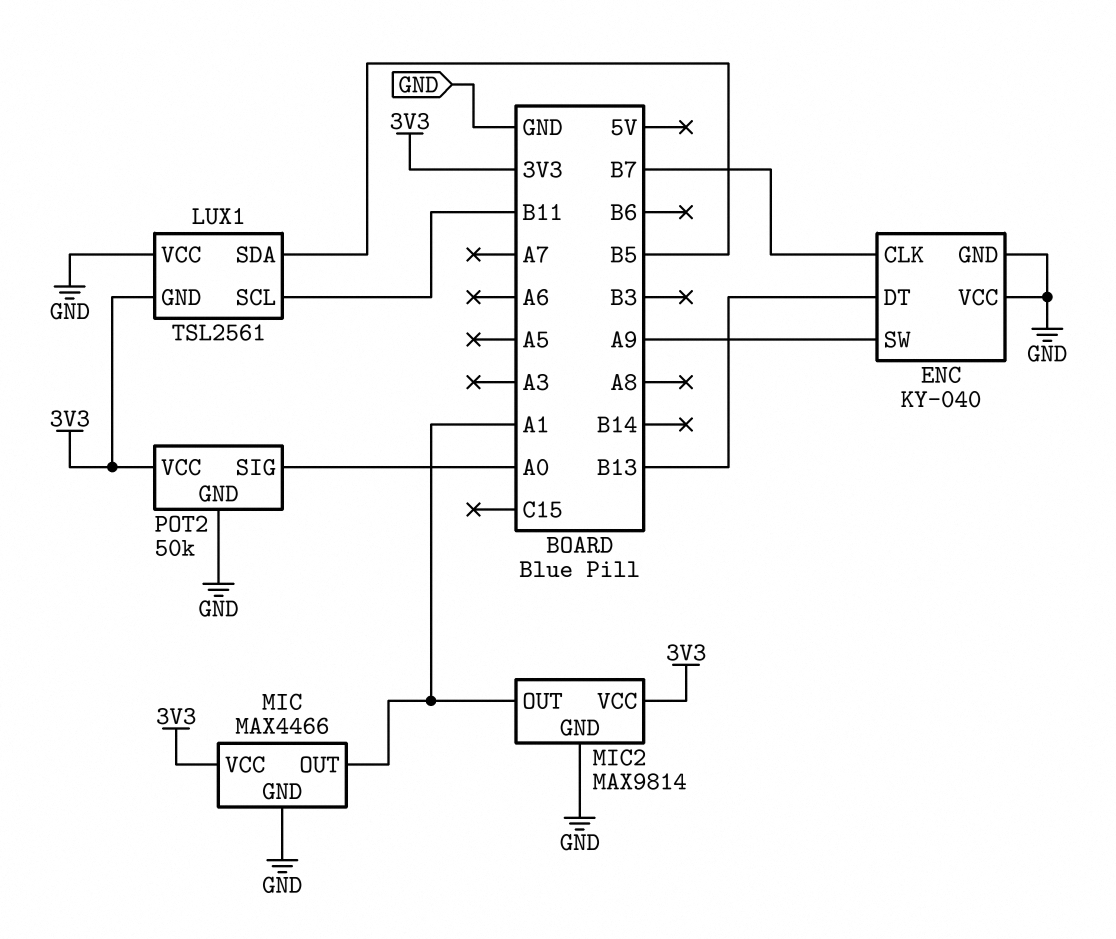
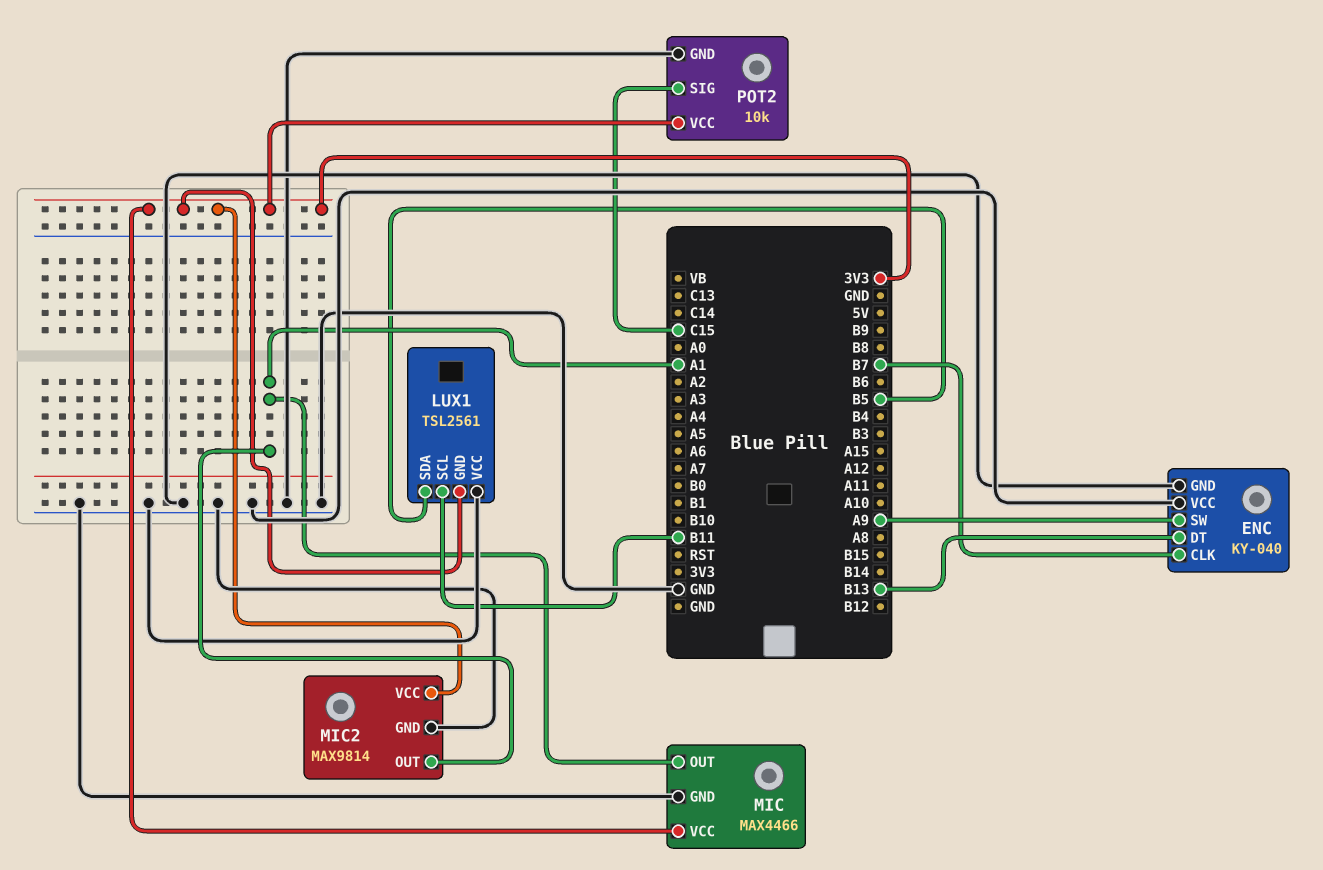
POT2: 50k -> 10k
POT2 pin SIG: A0 -> C15

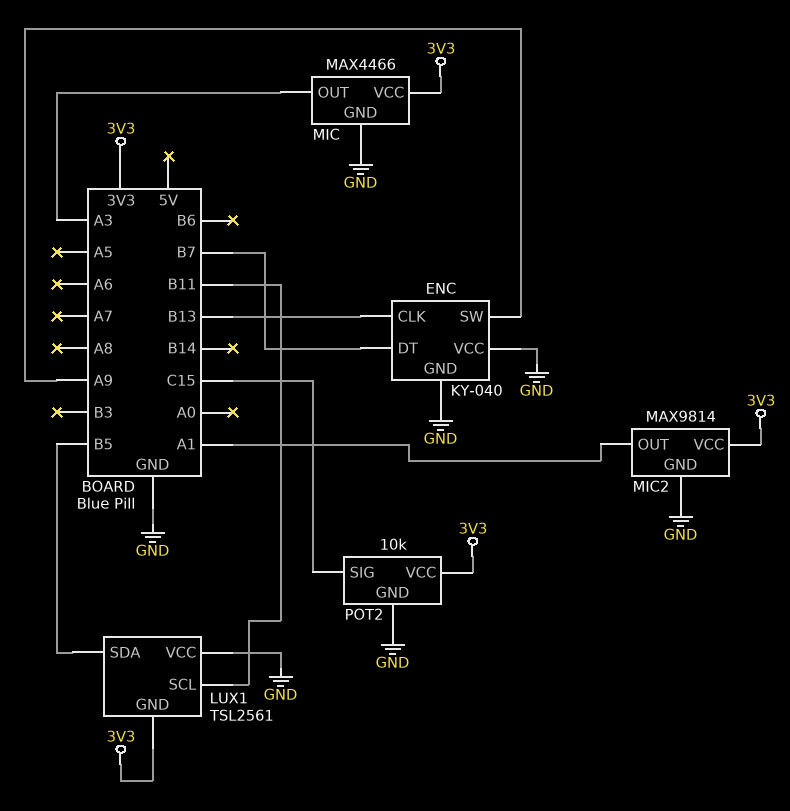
ENC pin CLK: B7 -> B13
ENC pin DT: B13 -> B7
MIC pin OUT: A1 -> A3

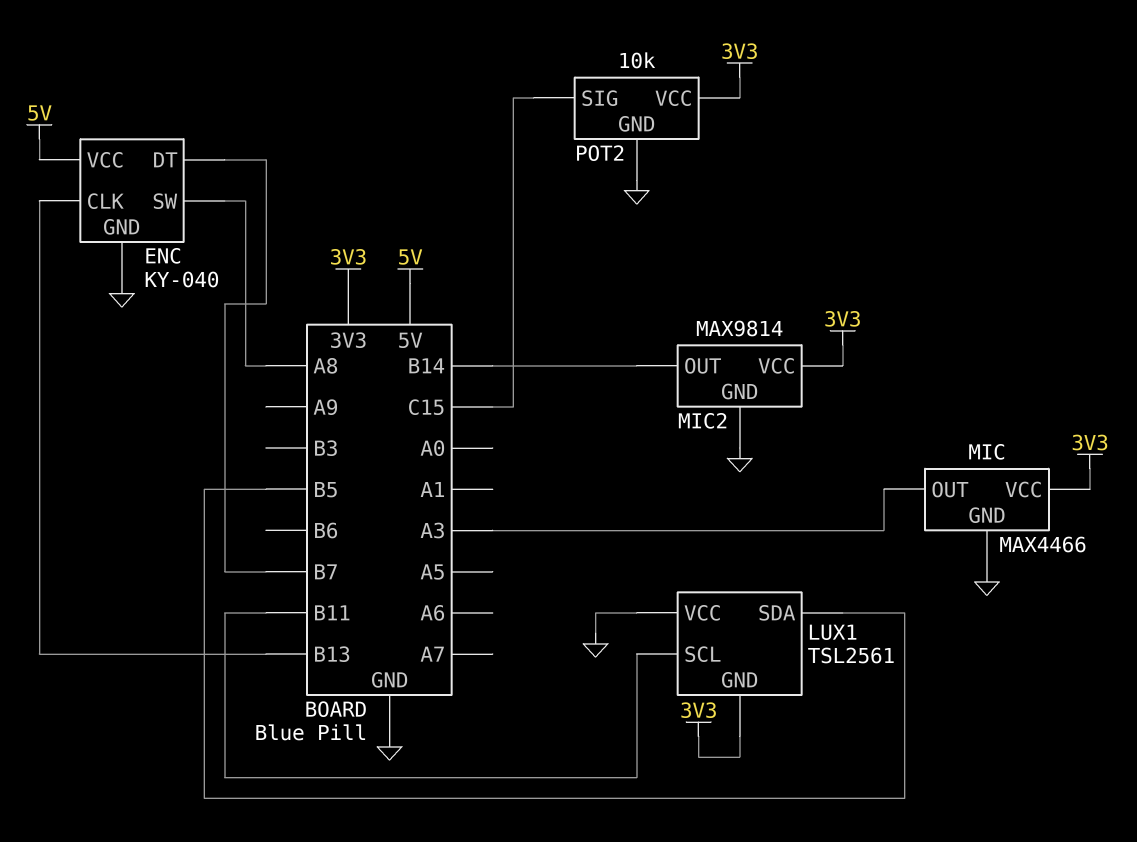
ENC pin SW: A9 -> A8
ENC pin VCC: GND -> 5V
MIC2 pin OUT: A1 -> B14

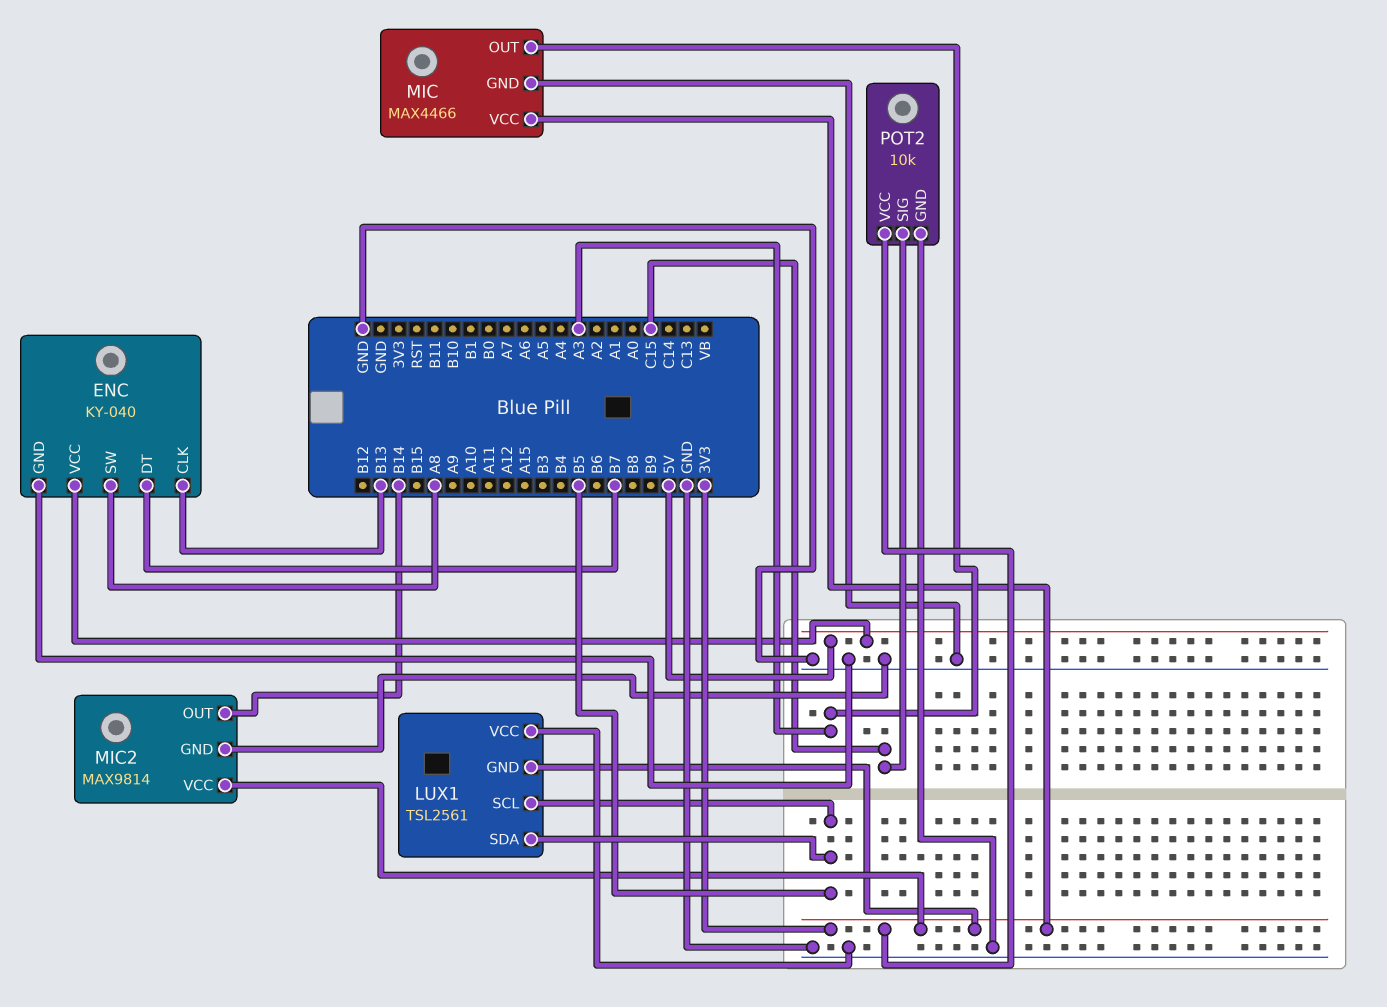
LUX1 pin SCL: B11 -> B5

